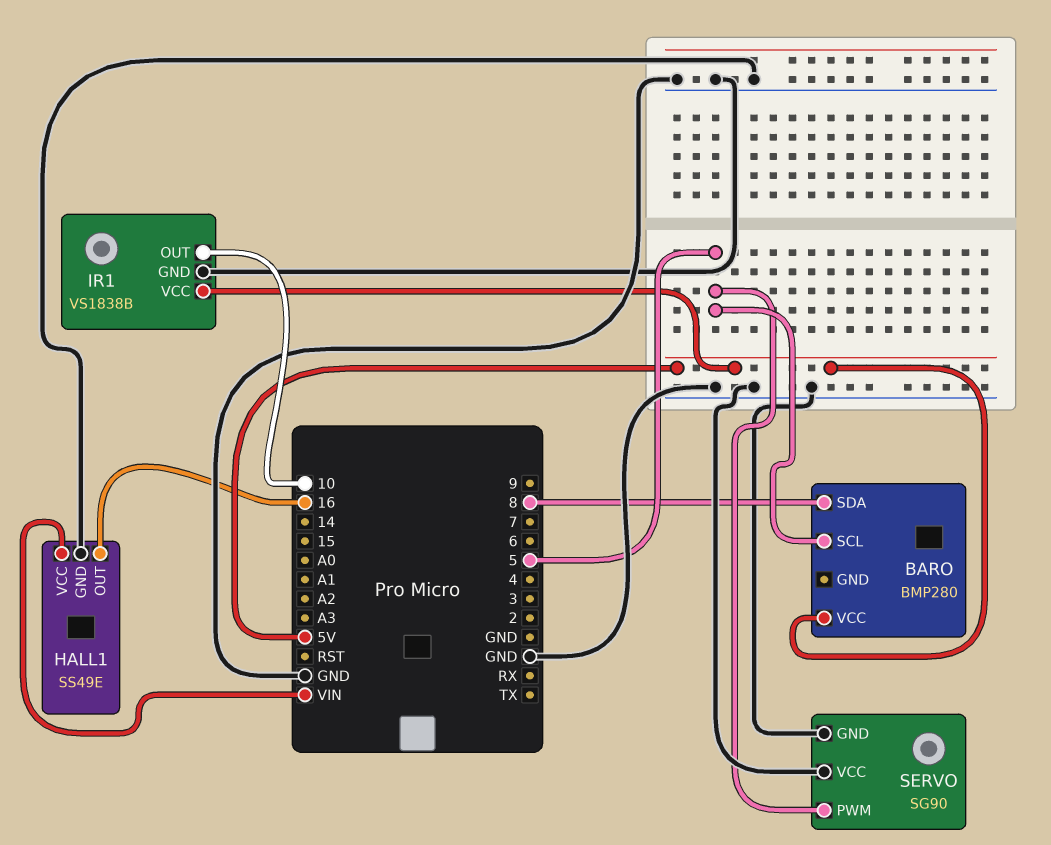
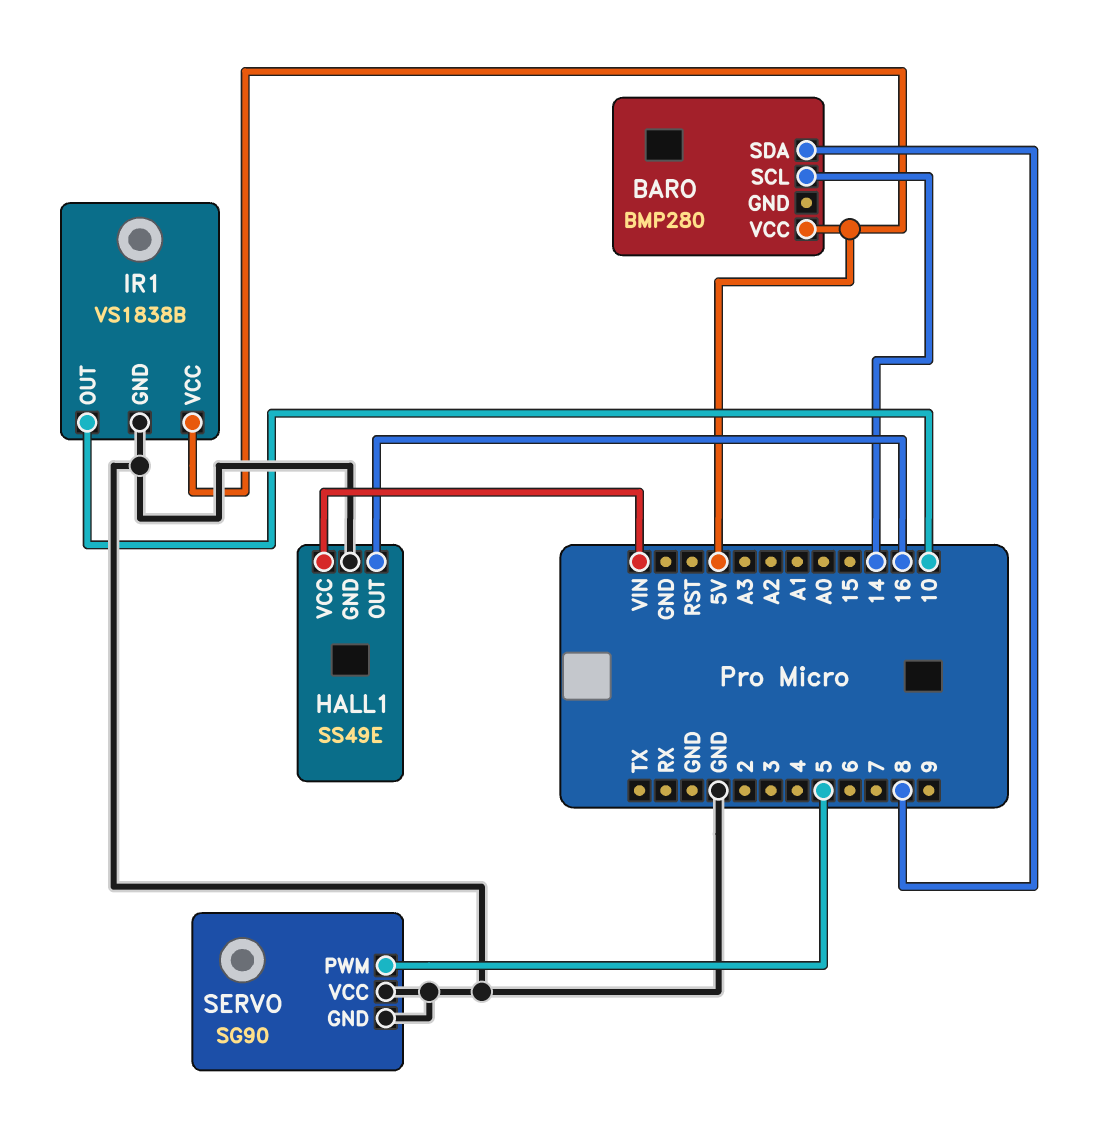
BARO pin SCL: 5 -> 14

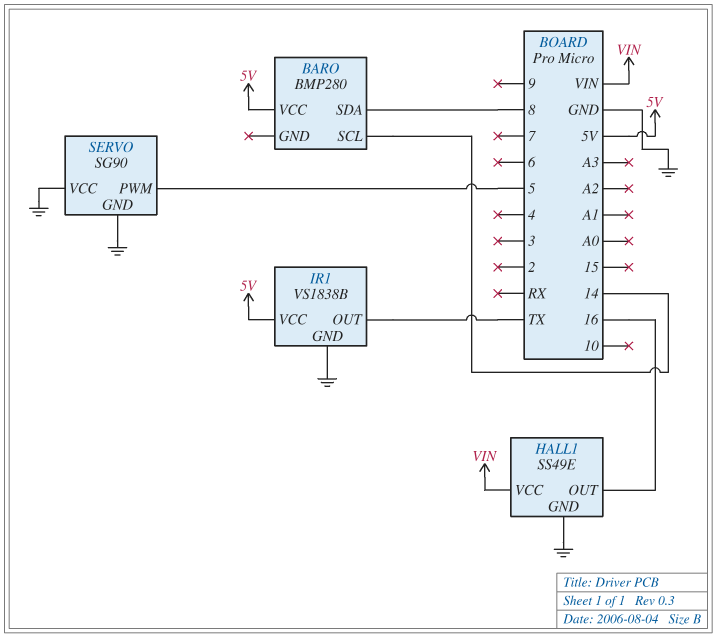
IR1 pin OUT: 10 -> TX

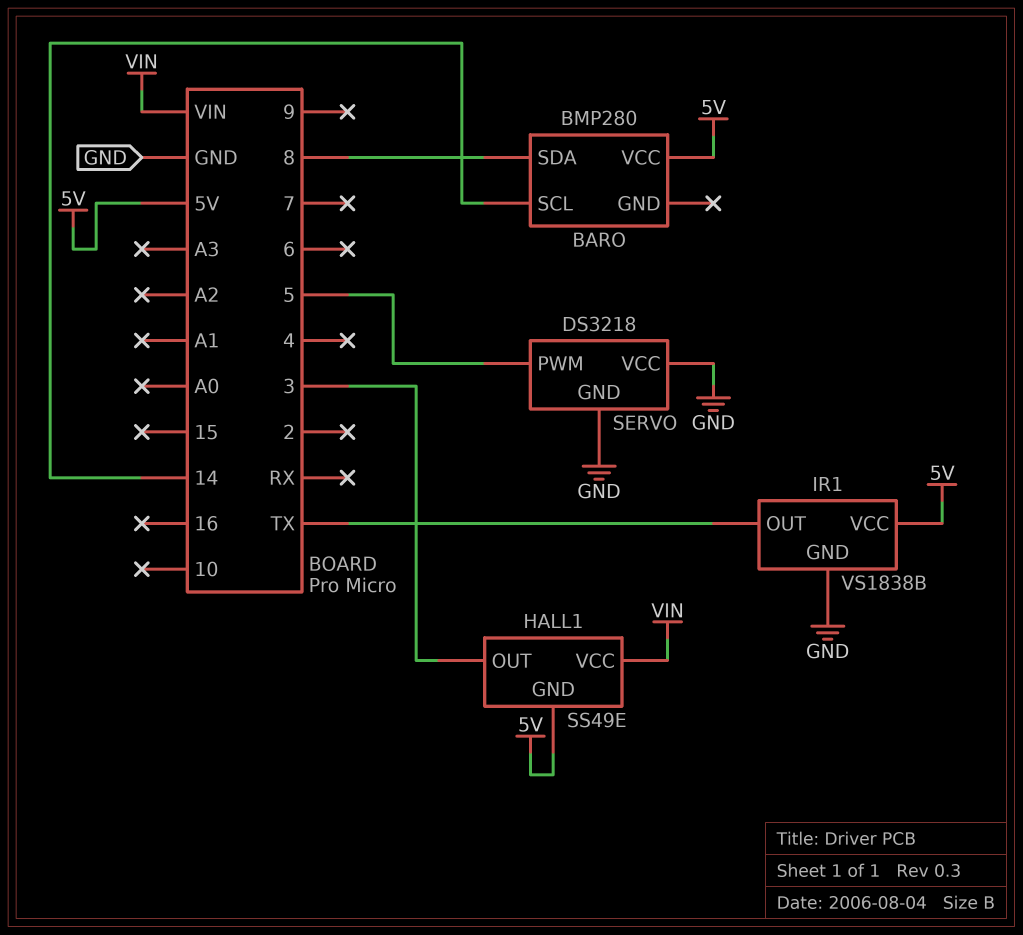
HALL1 pin GND: GND -> 5V
HALL1 pin OUT: 16 -> 3
SERVO: SG90 -> DS3218

